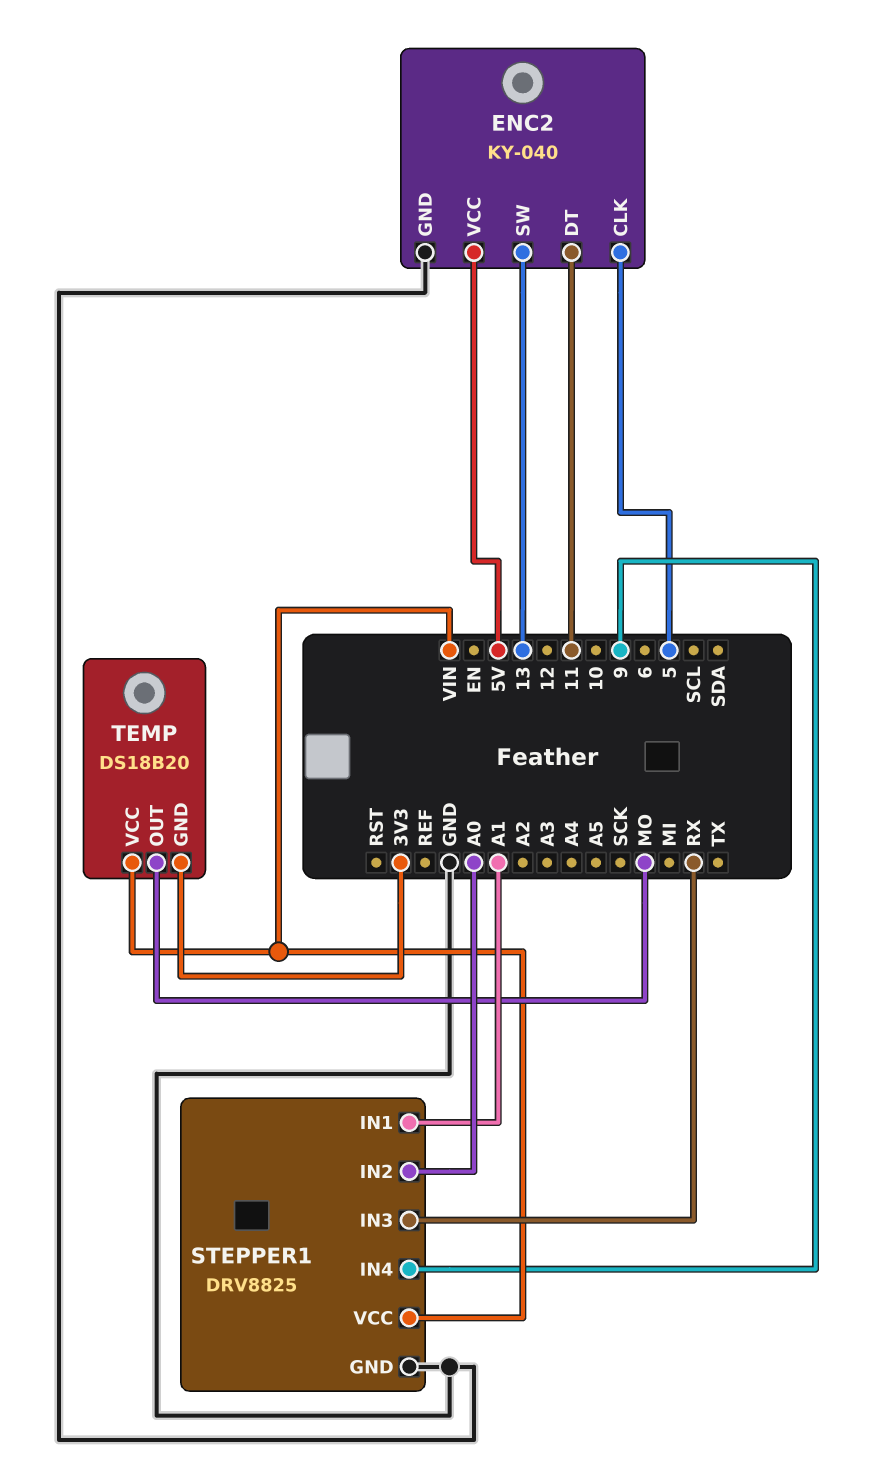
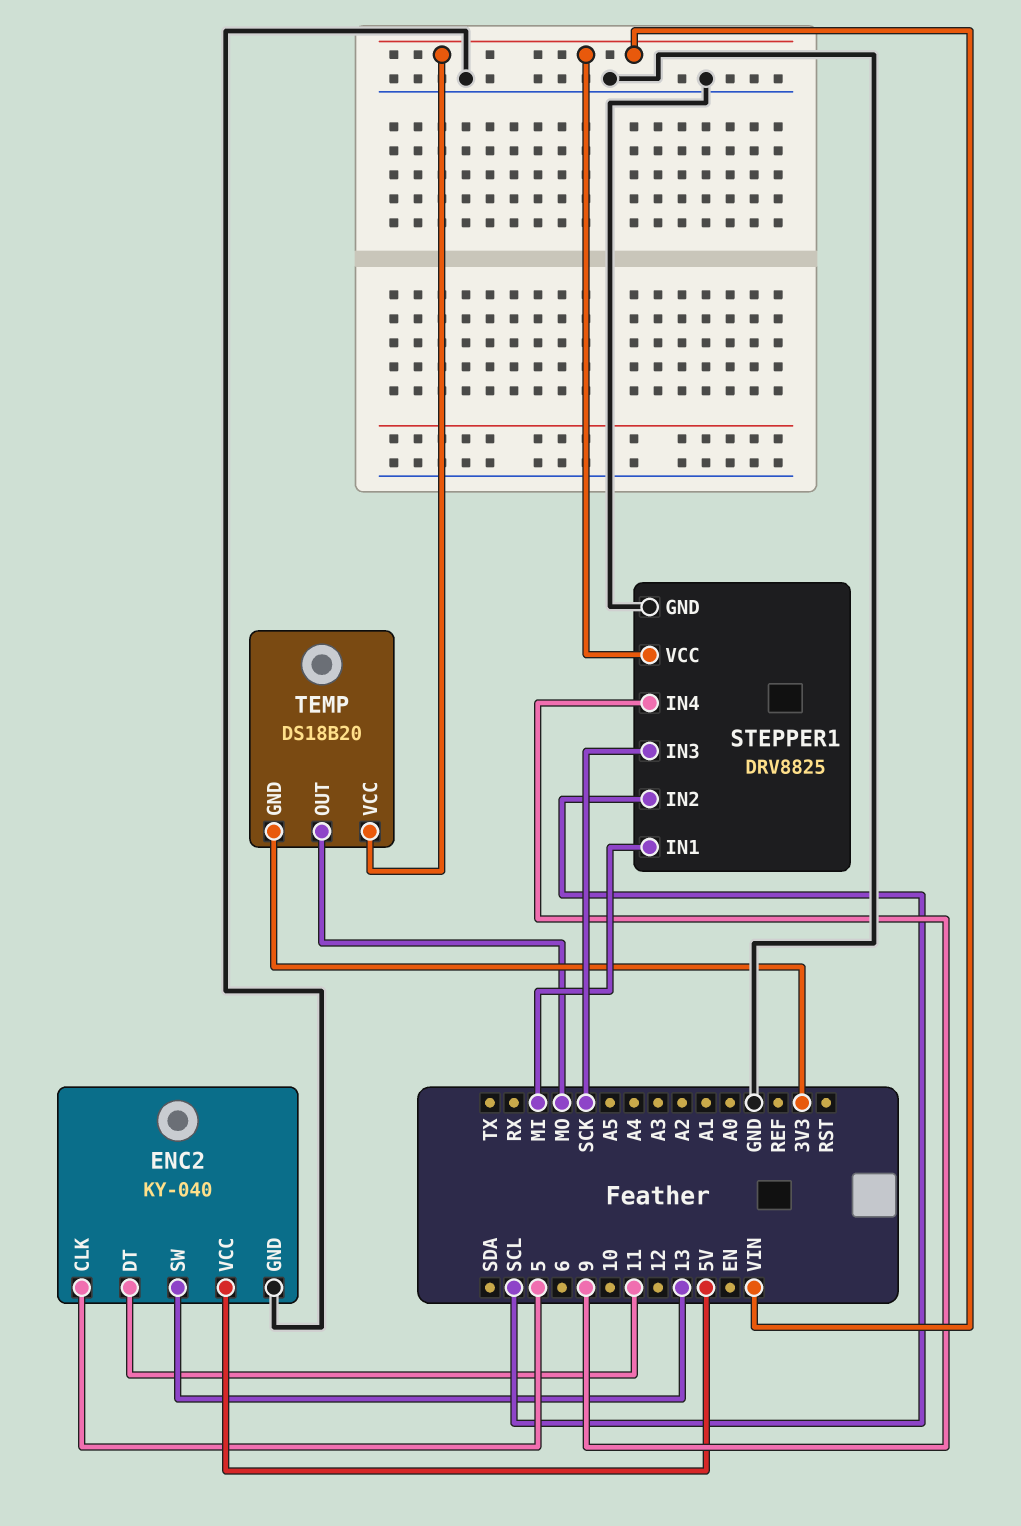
STEPPER1 pin IN1: A1 -> MI
STEPPER1 pin IN2: A0 -> SCL
STEPPER1 pin IN3: RX -> SCK

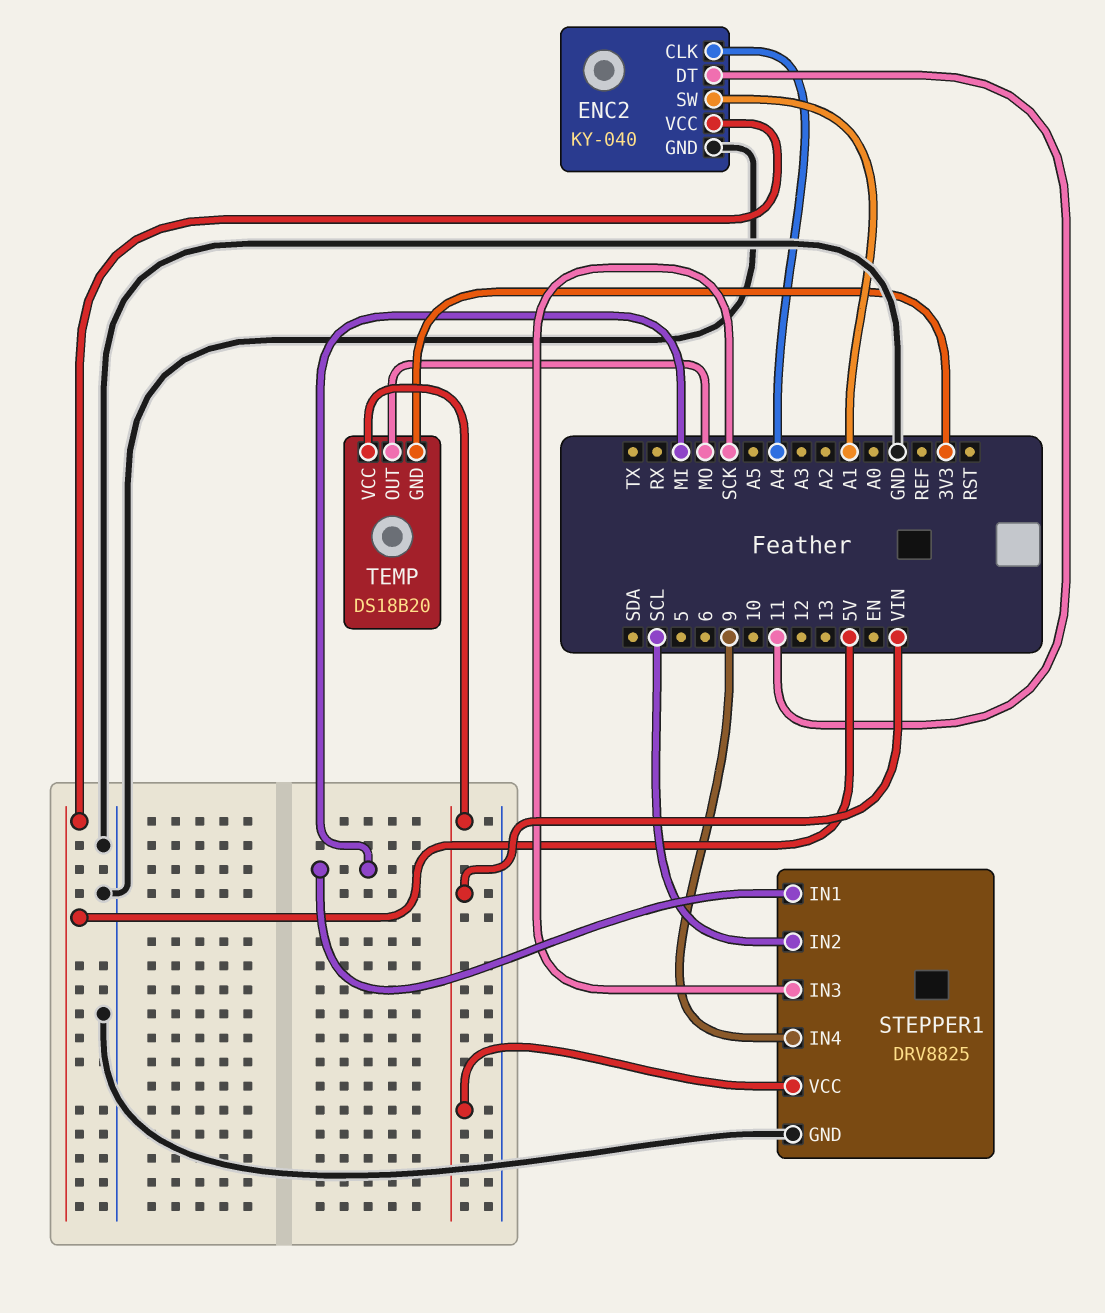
ENC2 pin CLK: 5 -> A4
ENC2 pin SW: 13 -> A1

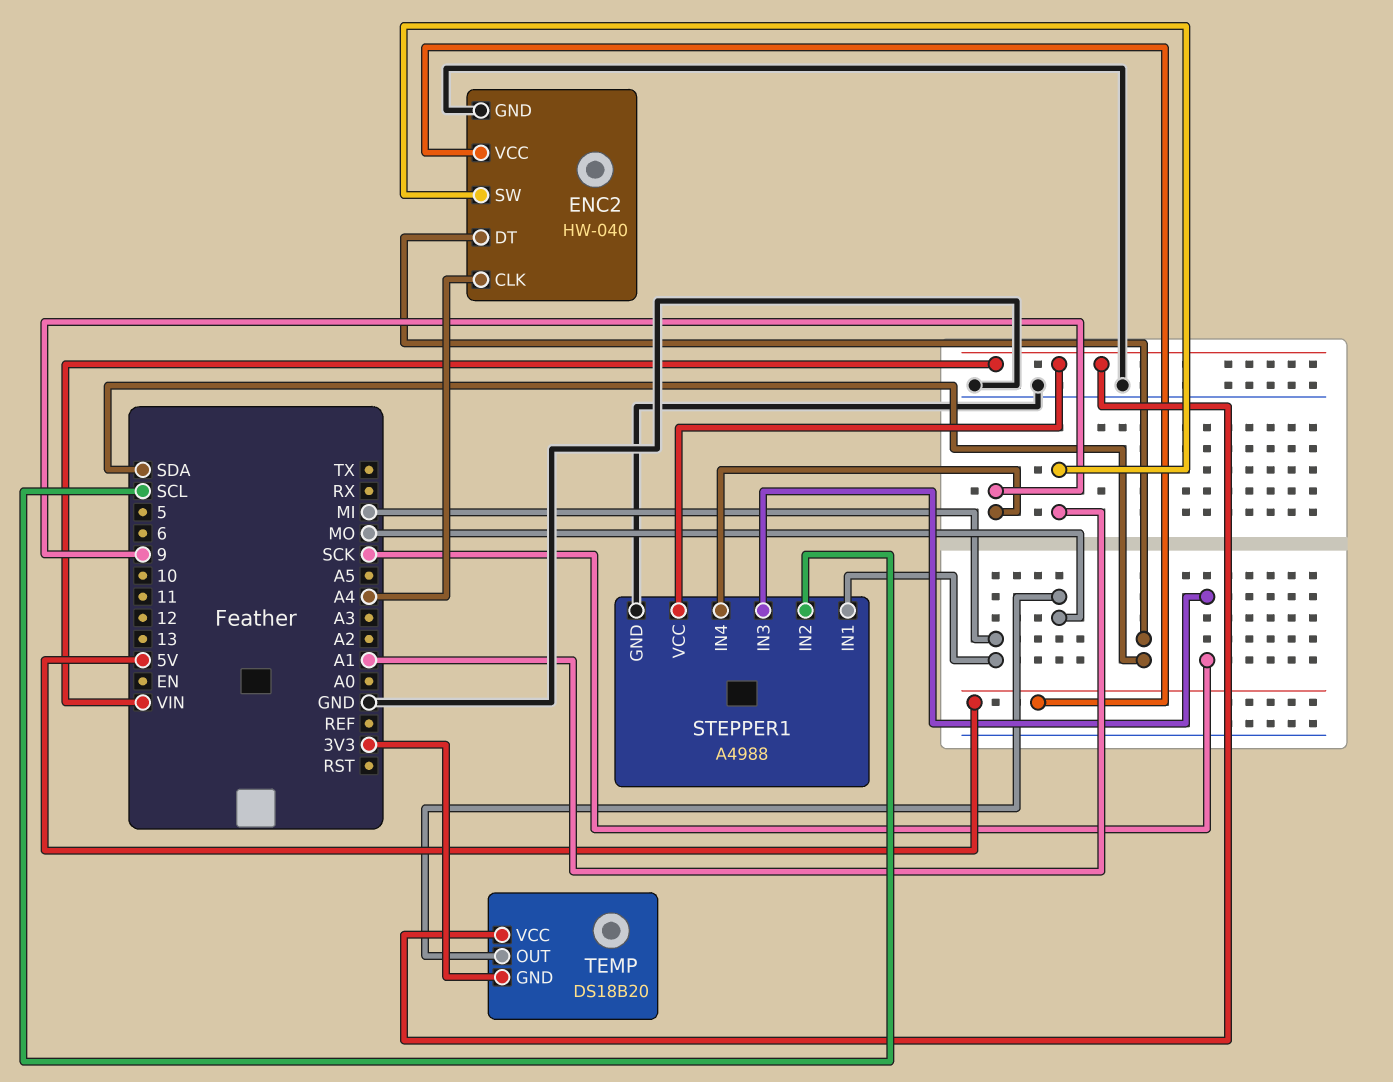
ENC2: KY-040 -> HW-040
ENC2 pin DT: 11 -> SDA
STEPPER1: DRV8825 -> A4988

